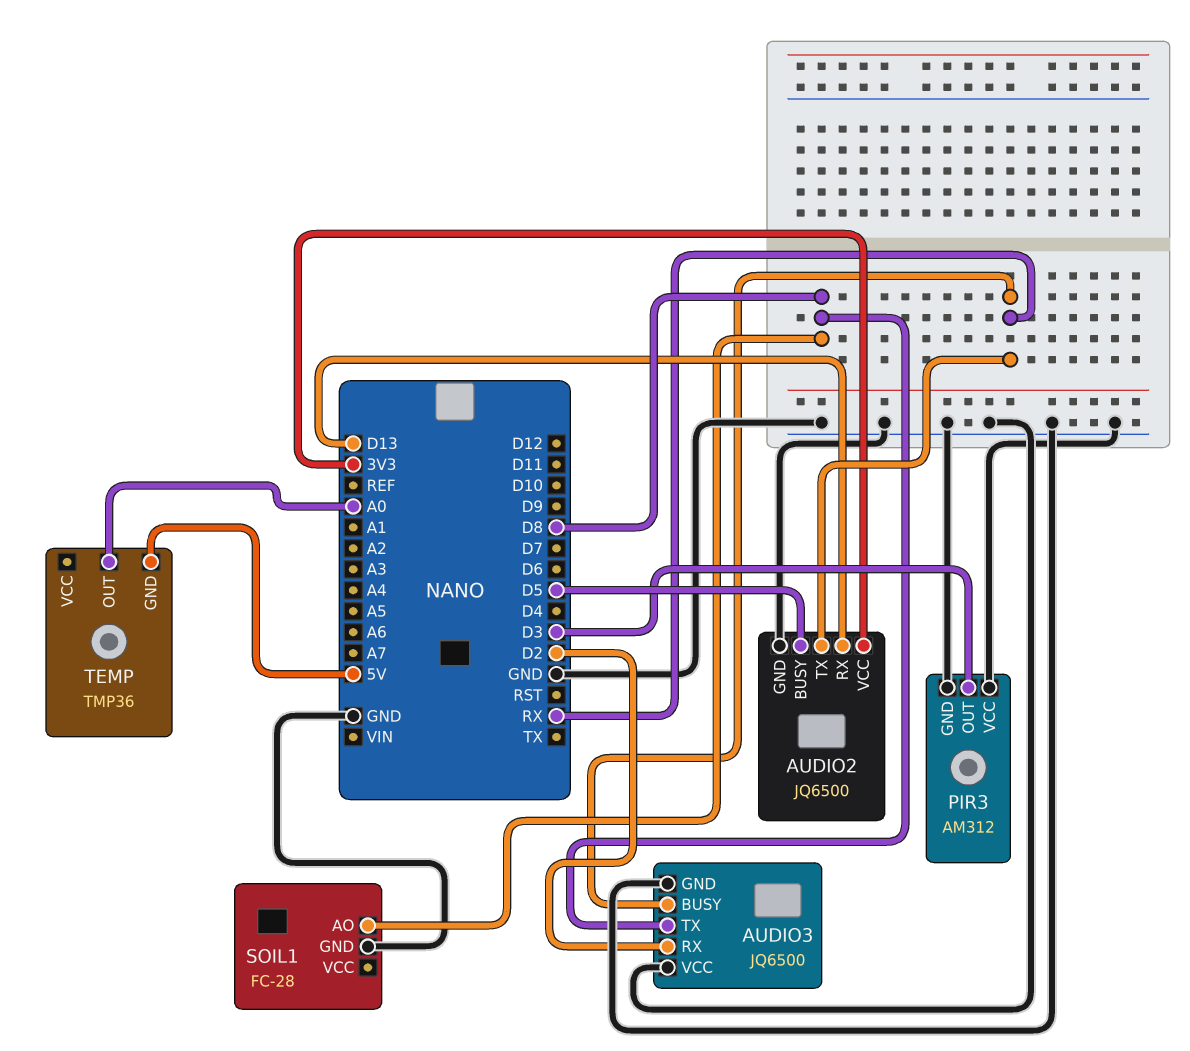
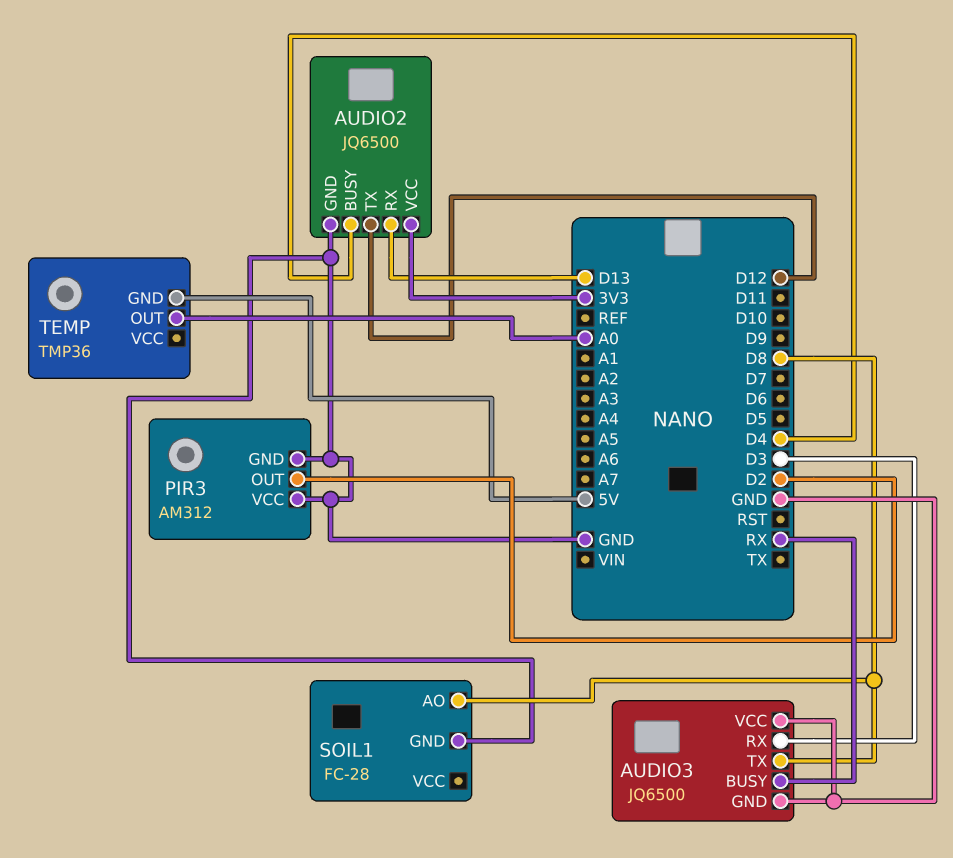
AUDIO2 pin BUSY: D5 -> D4
AUDIO2 pin TX: RX -> D12
AUDIO3 pin RX: D2 -> D3
PIR3 pin OUT: D3 -> D2

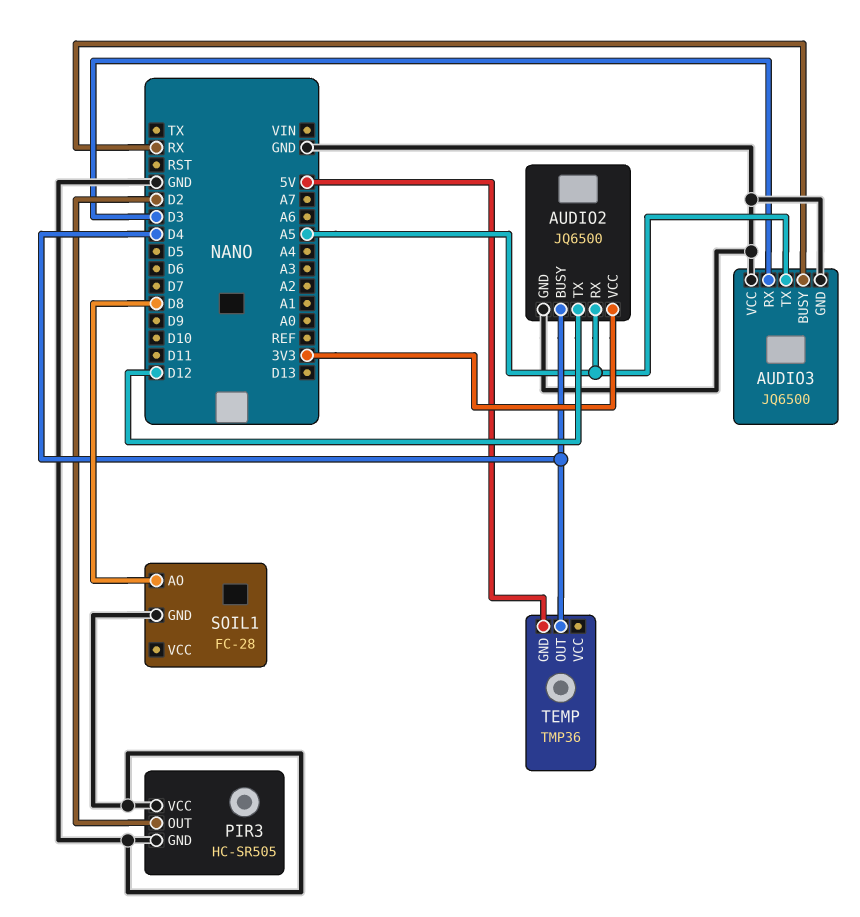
AUDIO2 pin RX: D13 -> A5
AUDIO3 pin TX: D8 -> A5
PIR3: AM312 -> HC-SR505
TEMP pin OUT: A0 -> D4

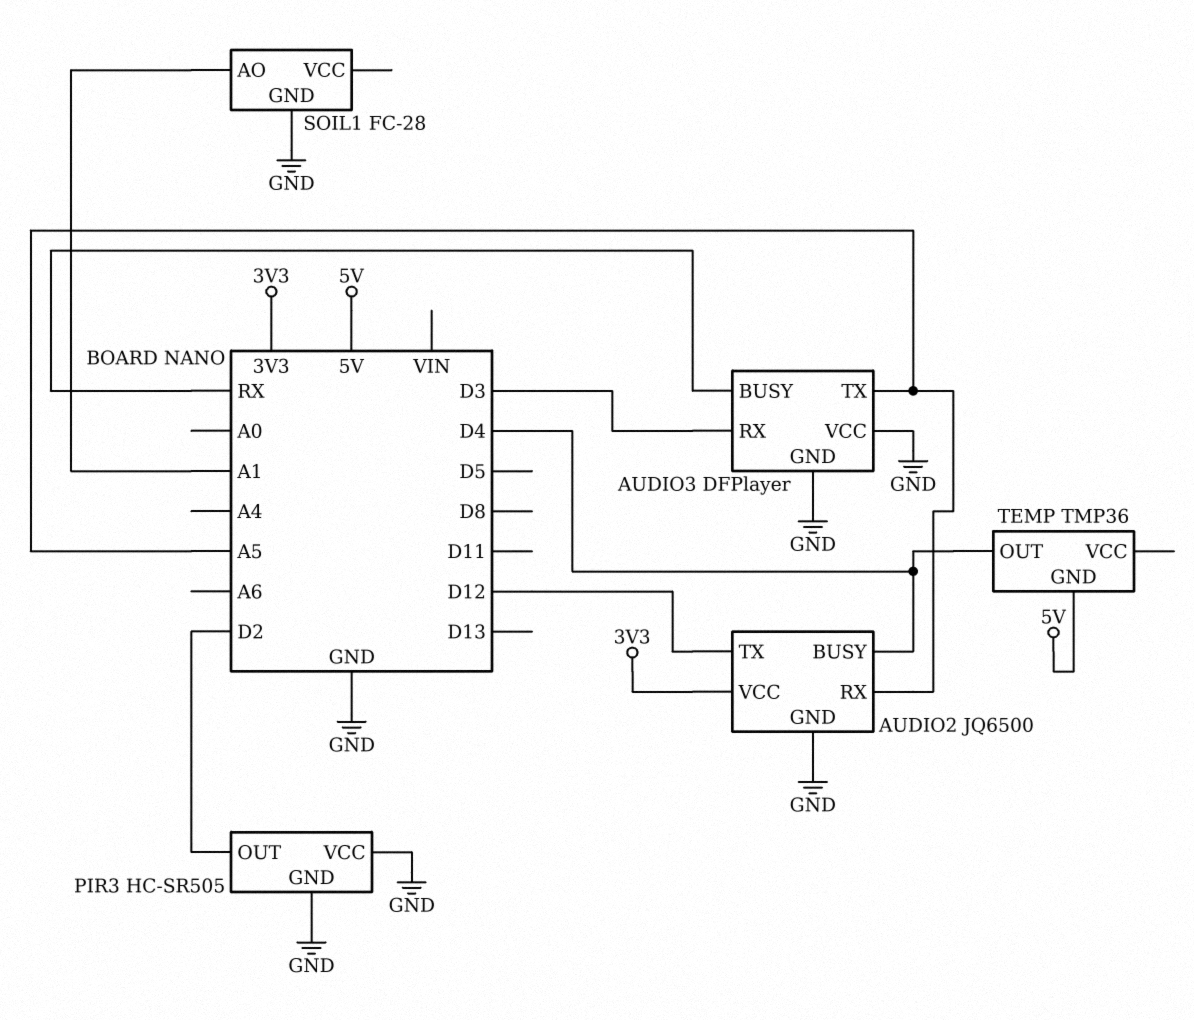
AUDIO3: JQ6500 -> DFPlayer
SOIL1 pin AO: D8 -> A1

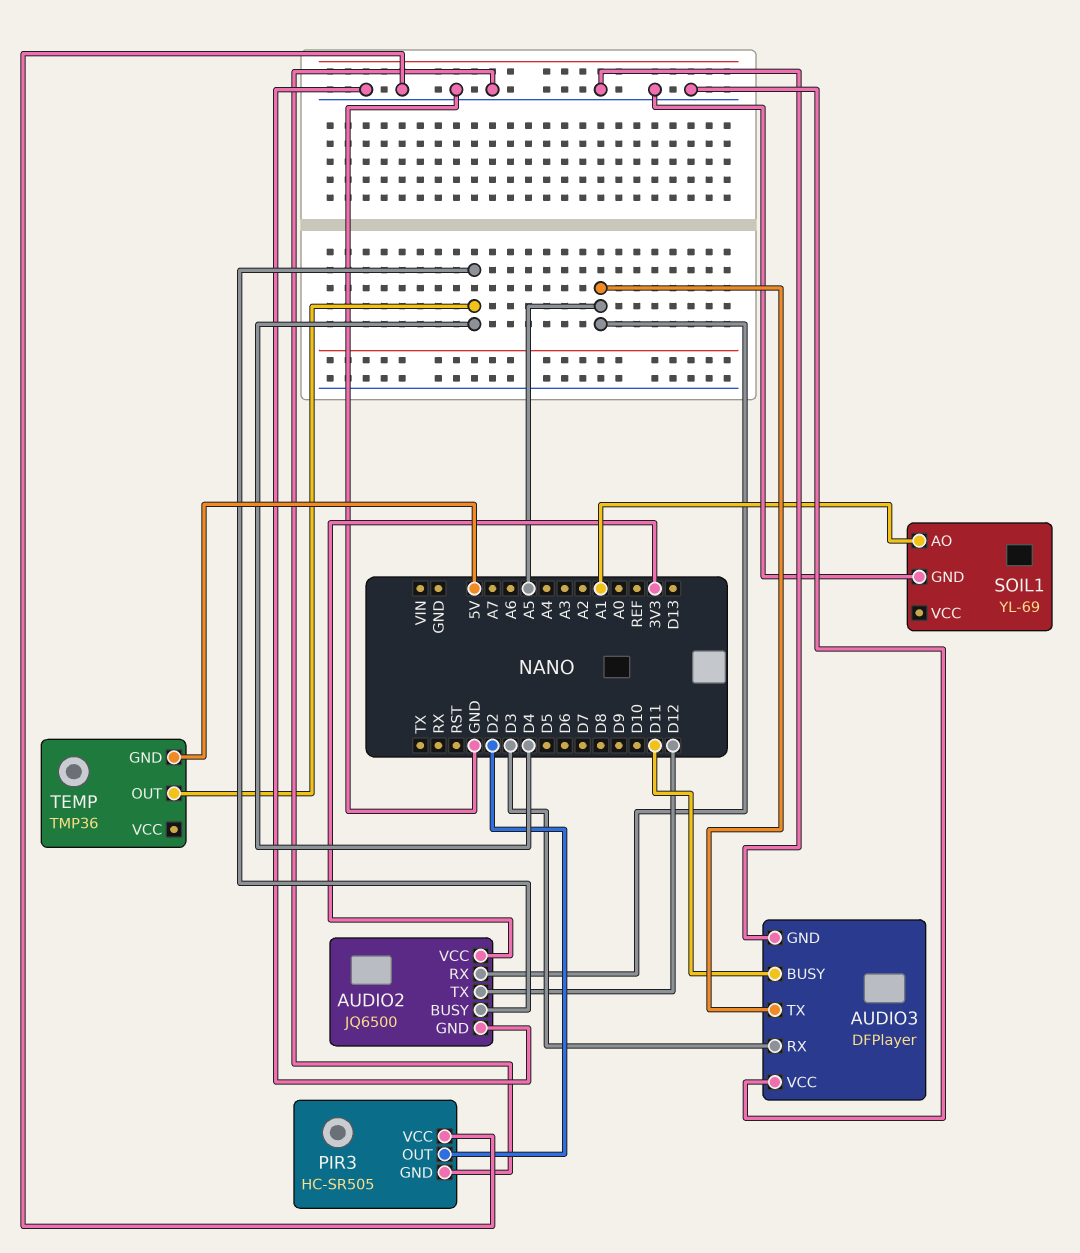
AUDIO3 pin BUSY: RX -> D11
SOIL1: FC-28 -> YL-69

